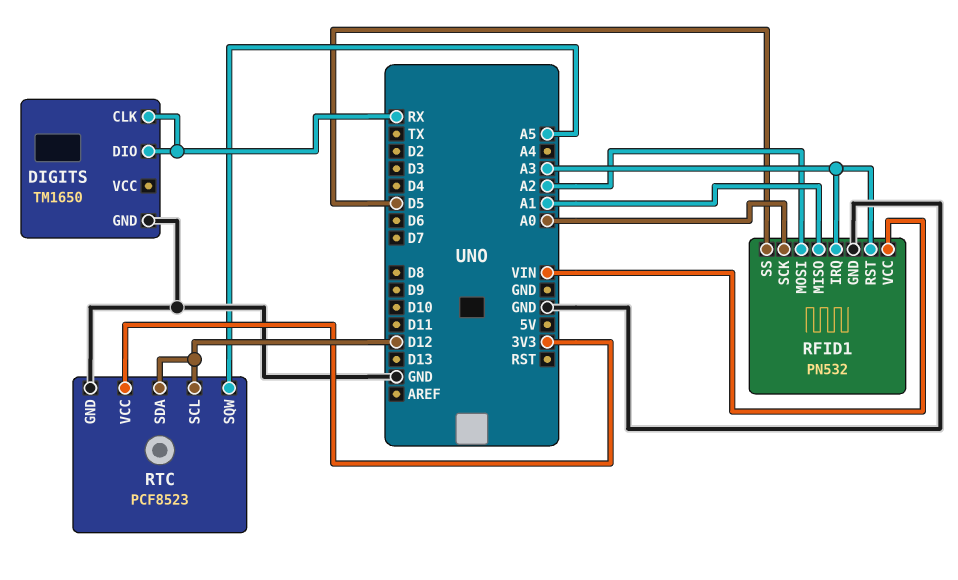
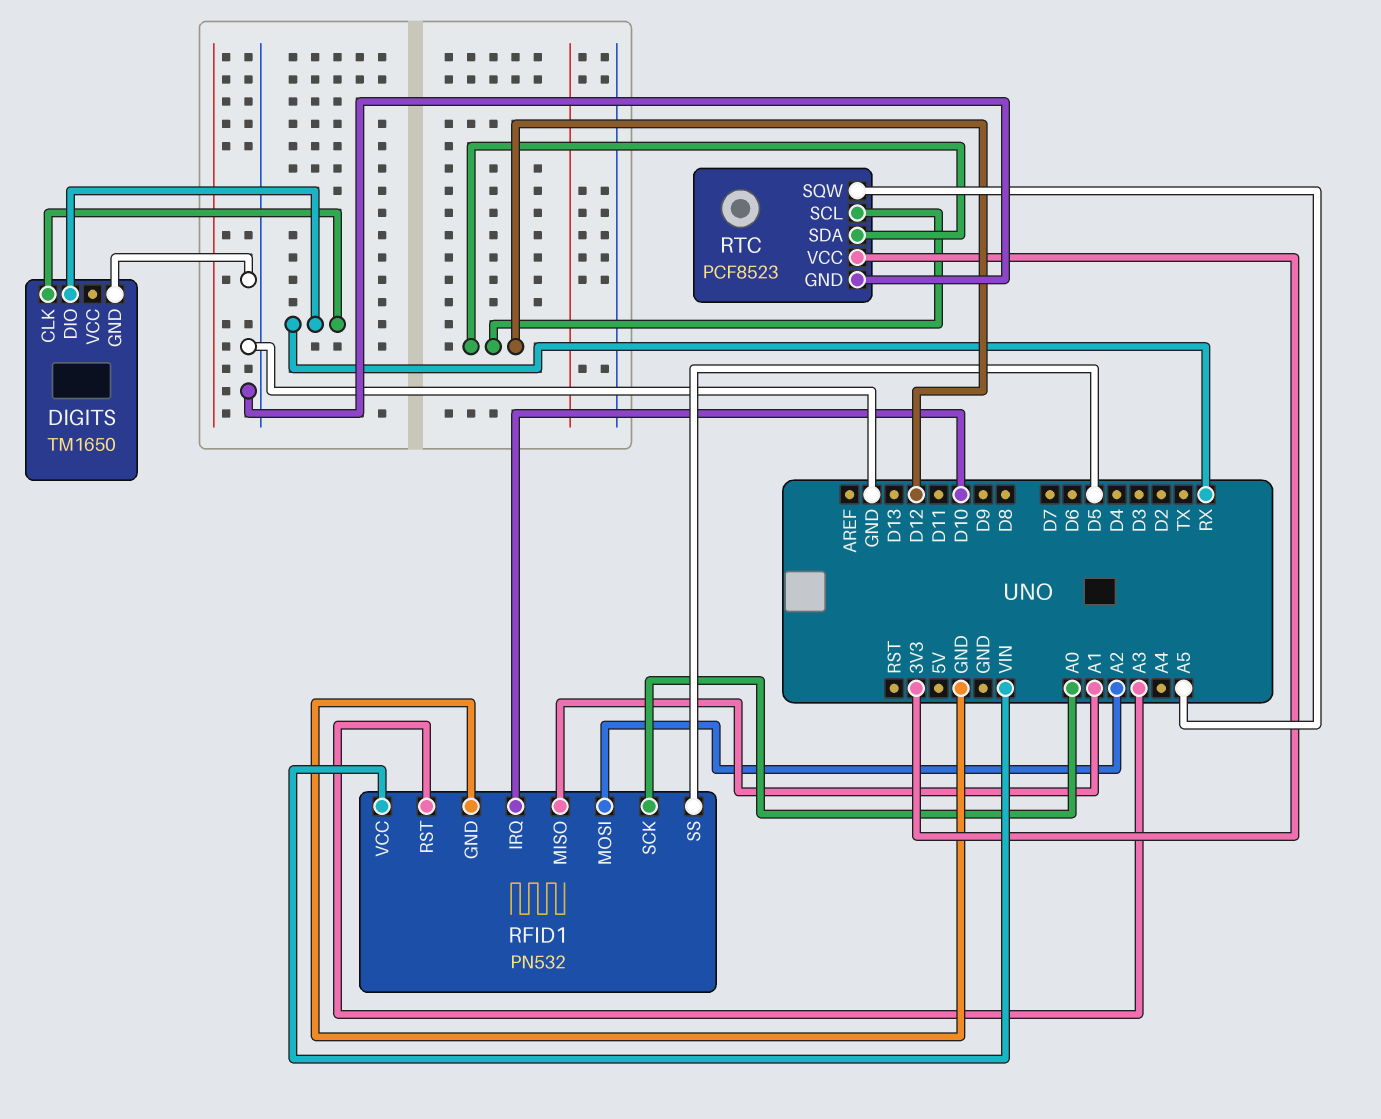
RFID1 pin IRQ: A3 -> D10

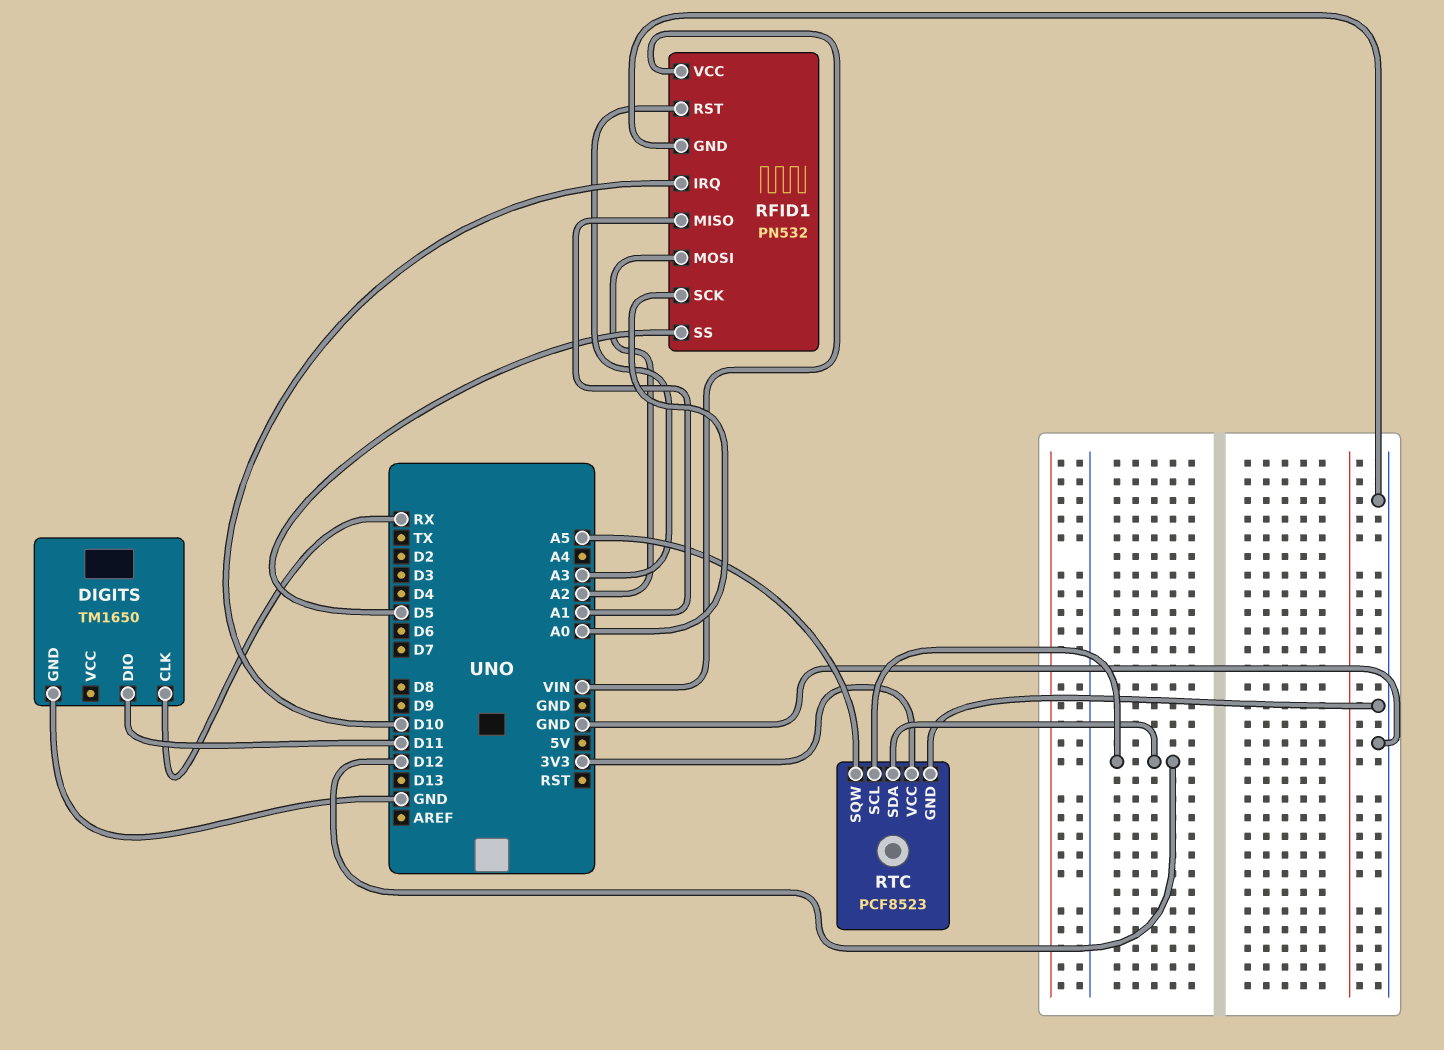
DIGITS pin DIO: RX -> D11

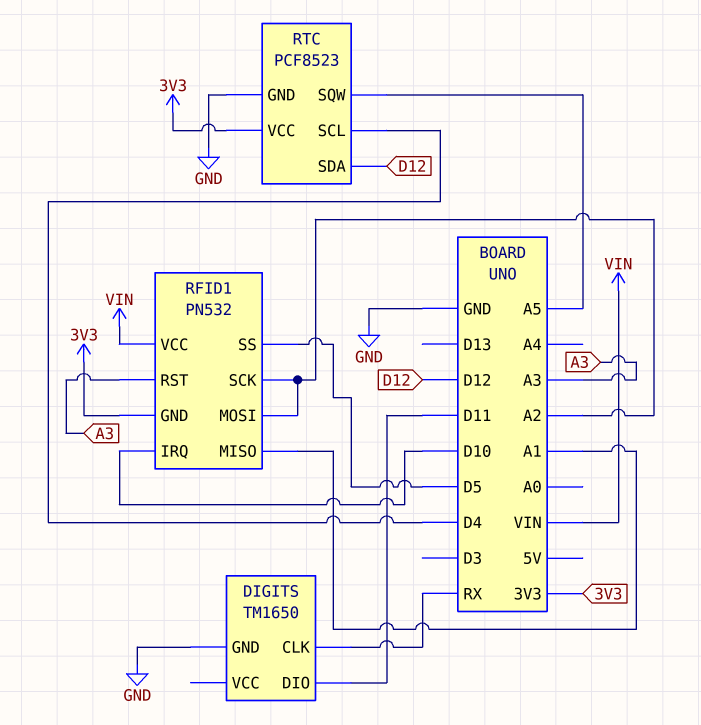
RFID1 pin GND: GND -> 3V3
RFID1 pin SCK: A0 -> A2
RTC pin SCL: D12 -> D4

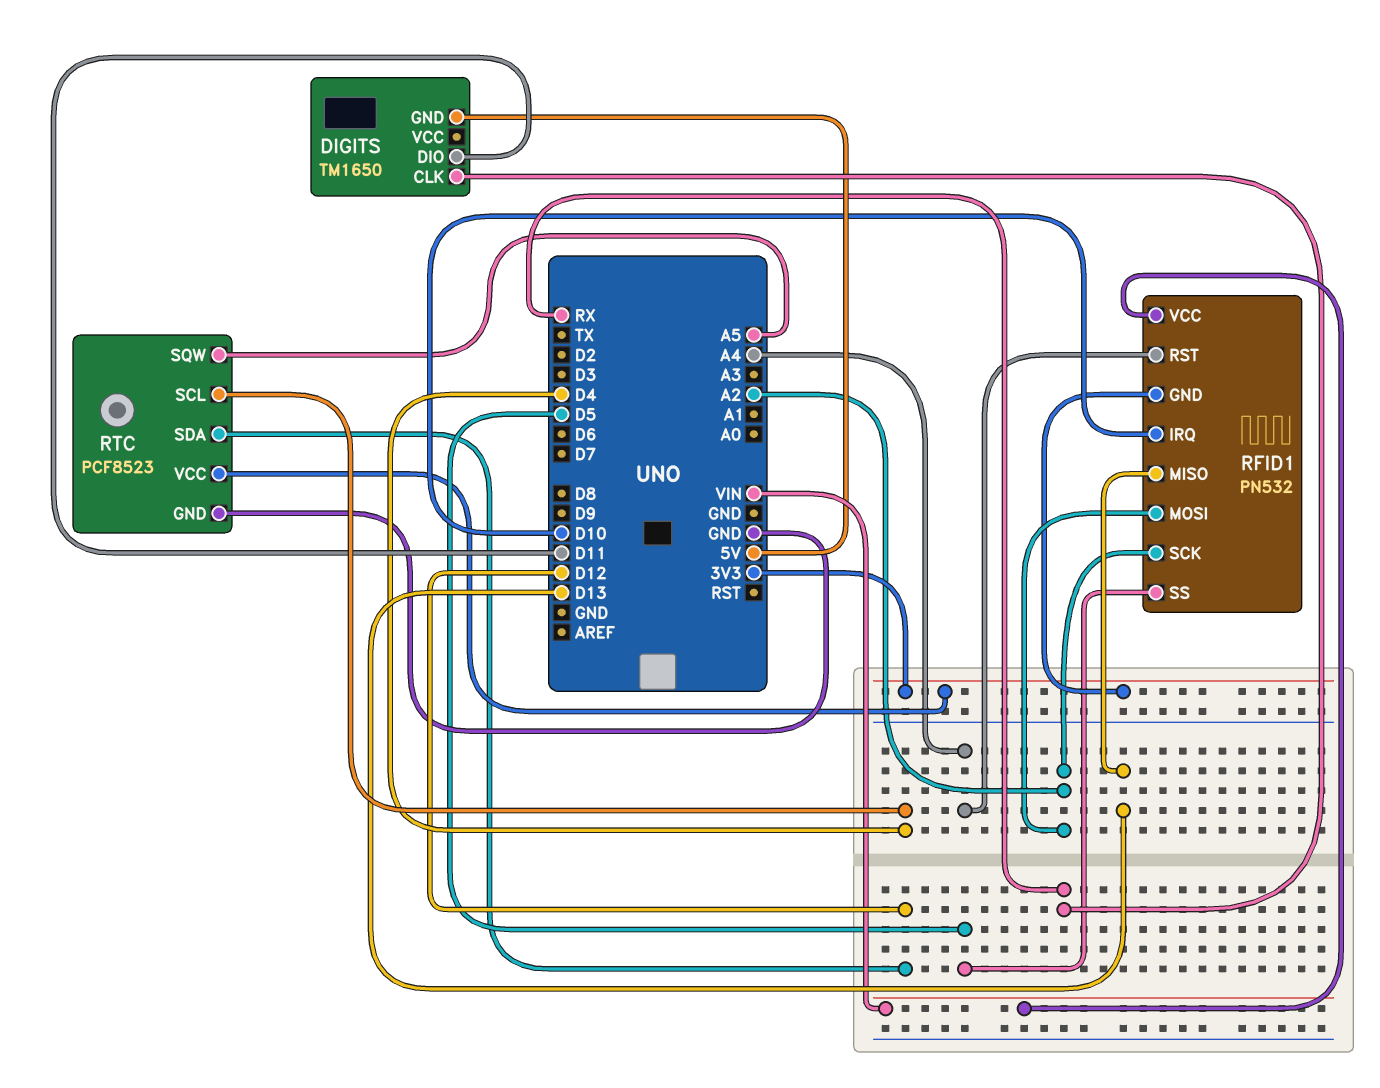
DIGITS pin GND: GND -> 5V
RFID1 pin MISO: A1 -> D13
RFID1 pin RST: A3 -> A4

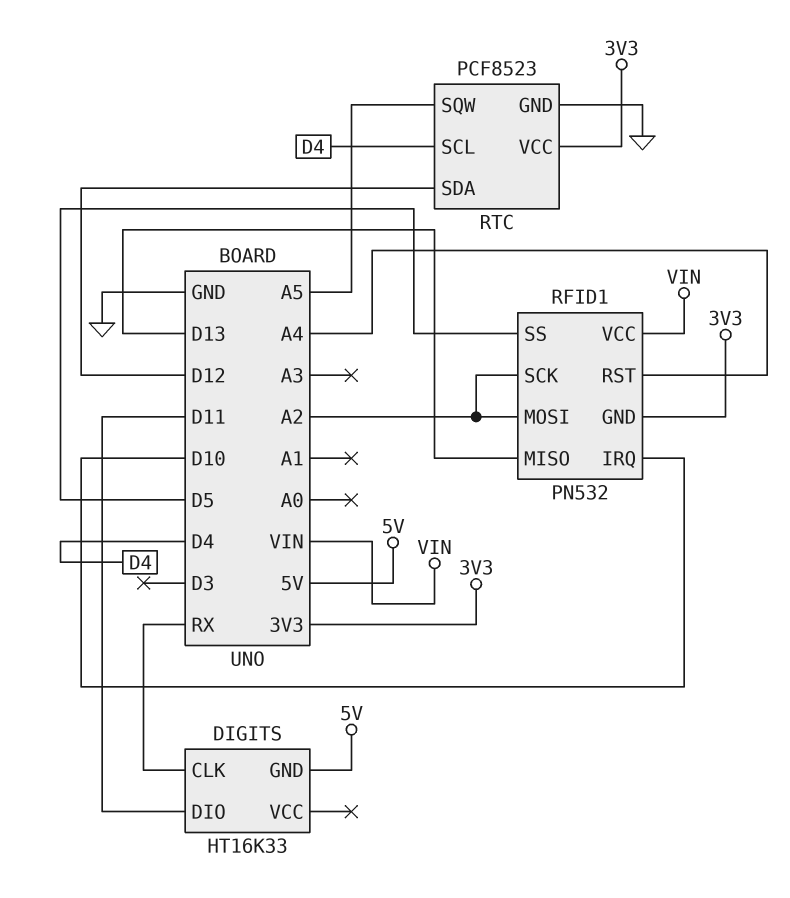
DIGITS: TM1650 -> HT16K33

